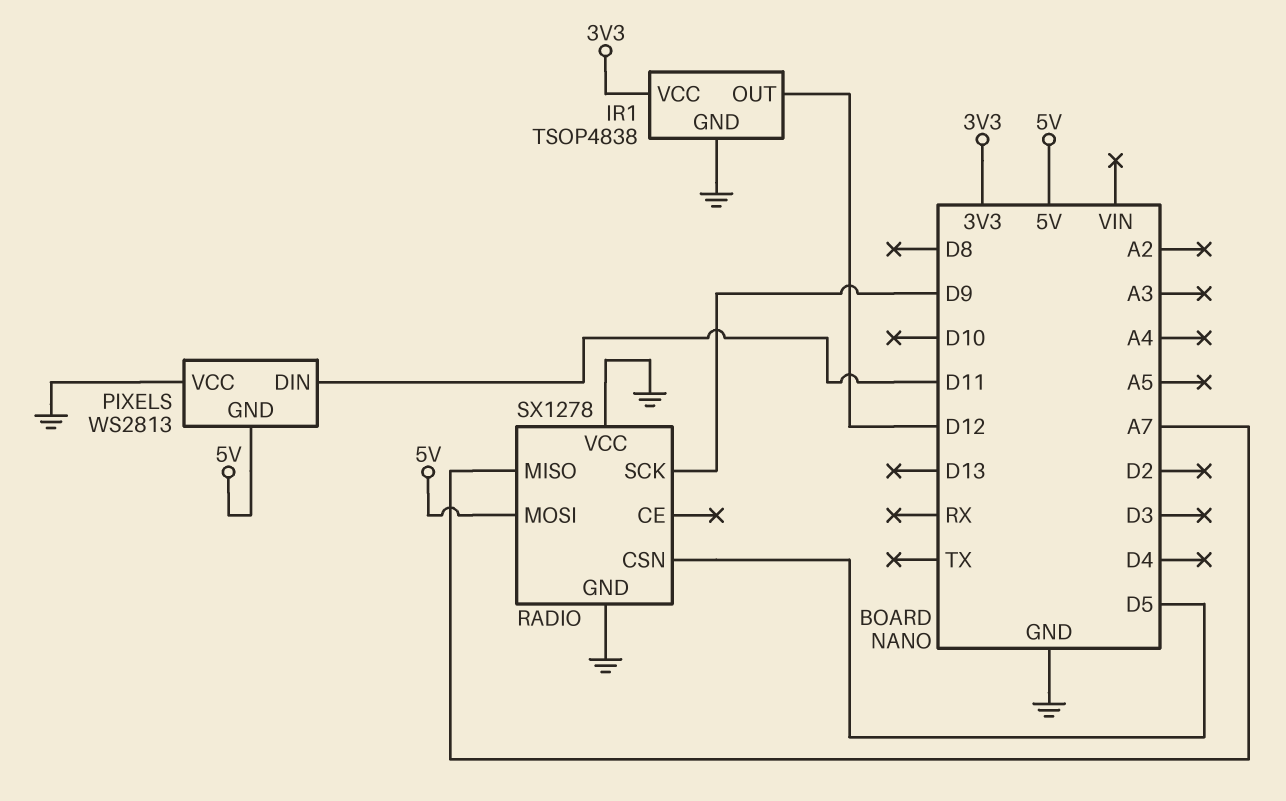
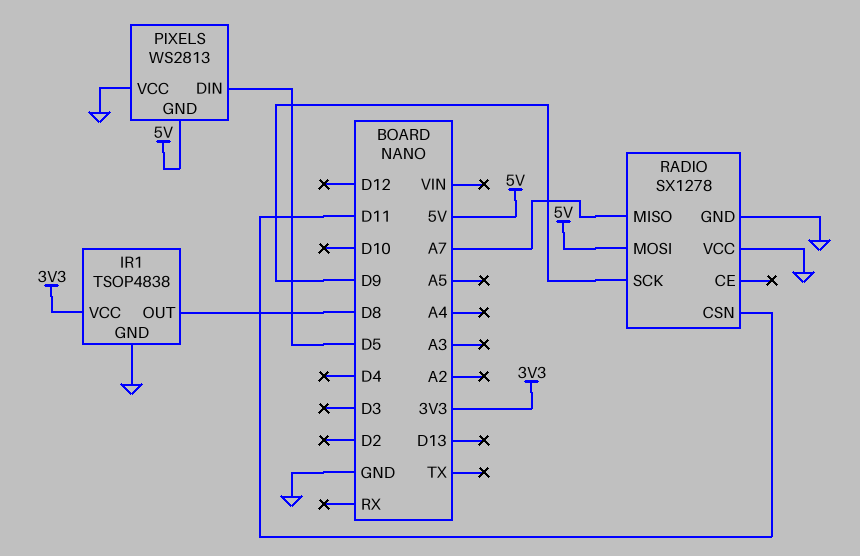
IR1 pin OUT: D12 -> D8
PIXELS pin DIN: D11 -> D5
RADIO pin CSN: D5 -> D11

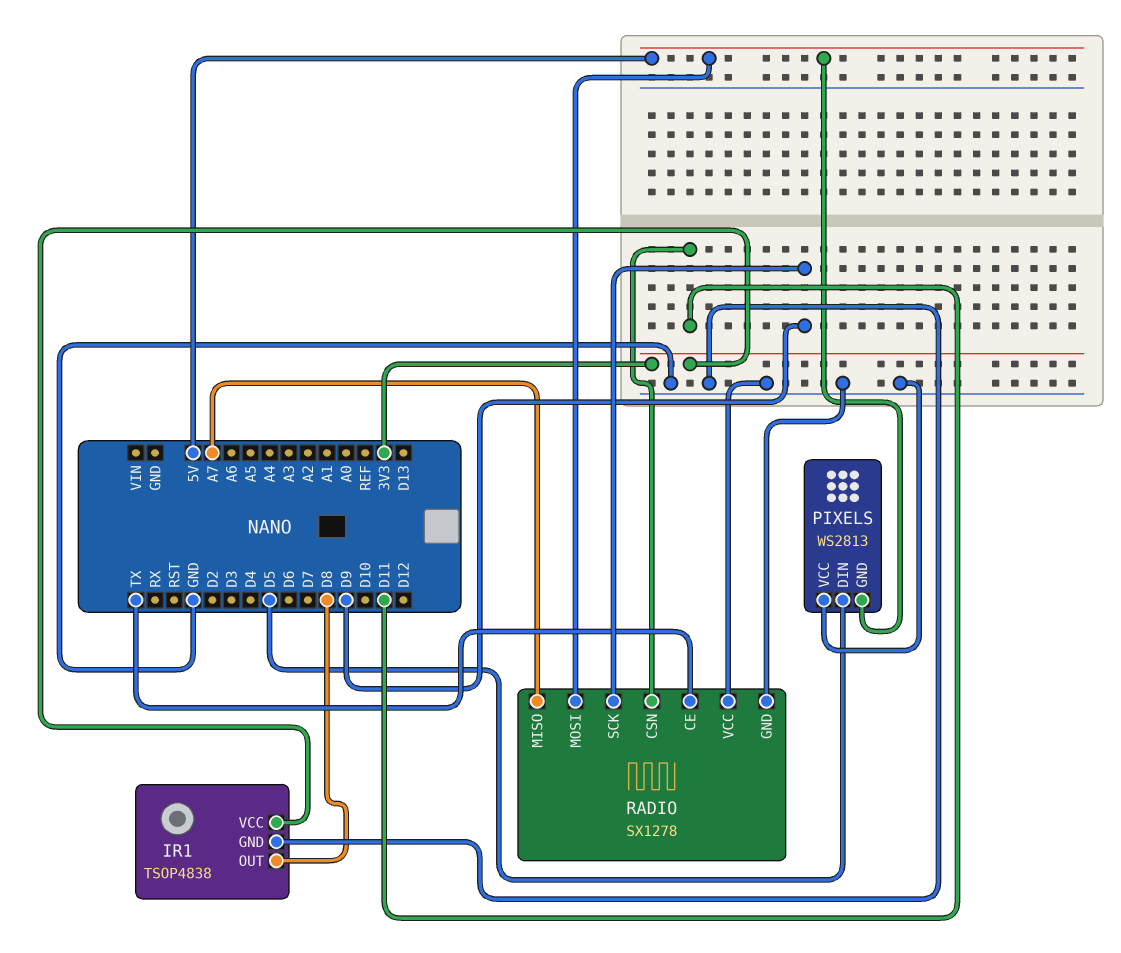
RADIO pin CE: none -> TX

